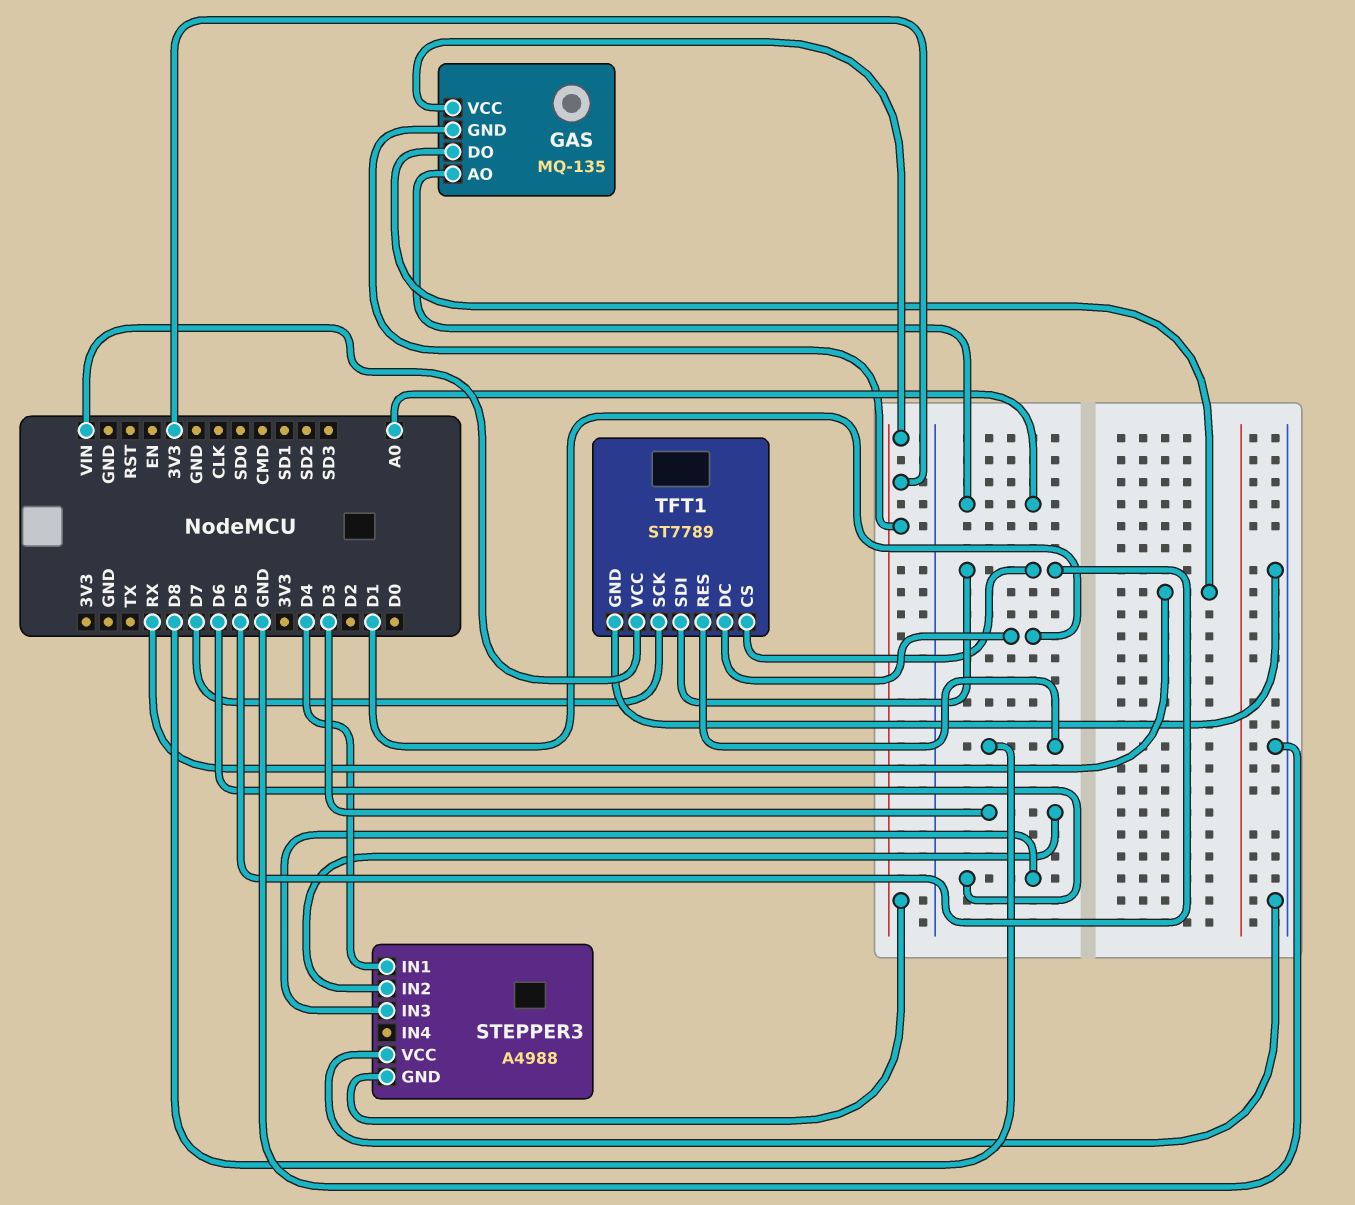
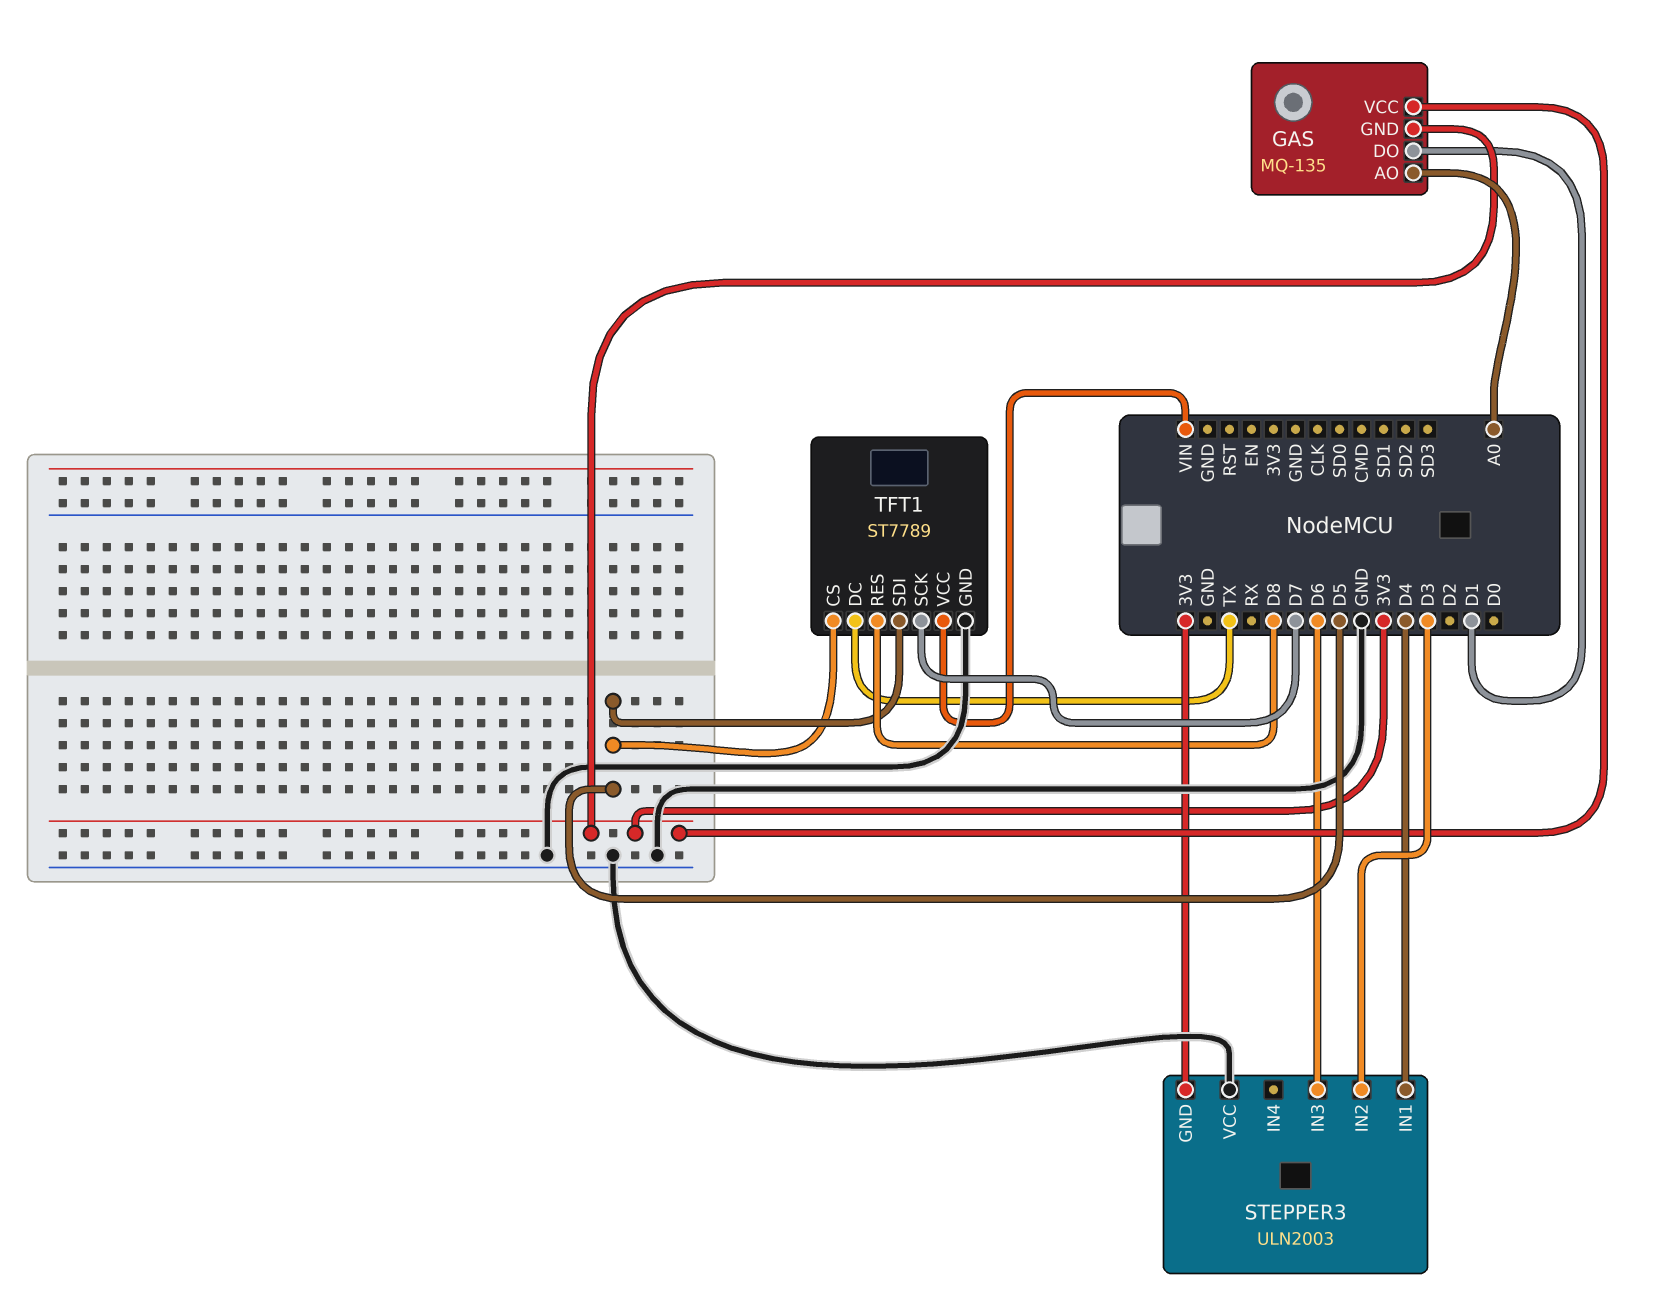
GAS pin DO: RX -> D1
STEPPER3: A4988 -> ULN2003
TFT1 pin DC: D1 -> TX

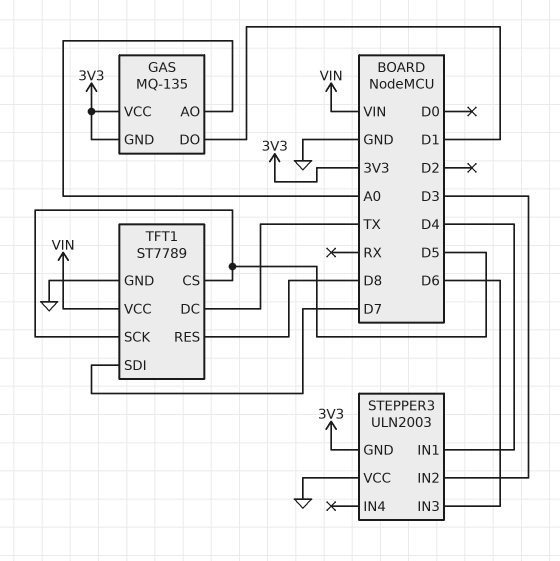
TFT1 pin SCK: D7 -> D5
TFT1 pin SDI: D5 -> D7

